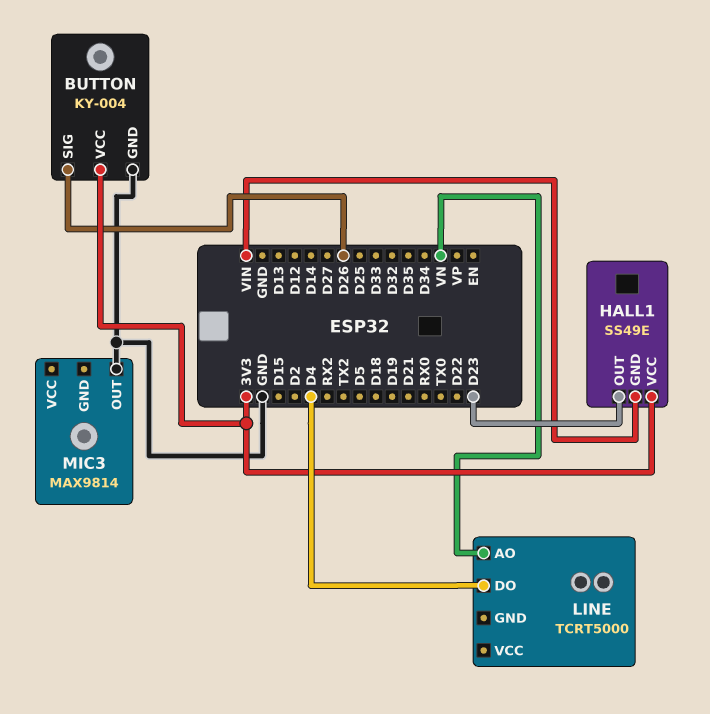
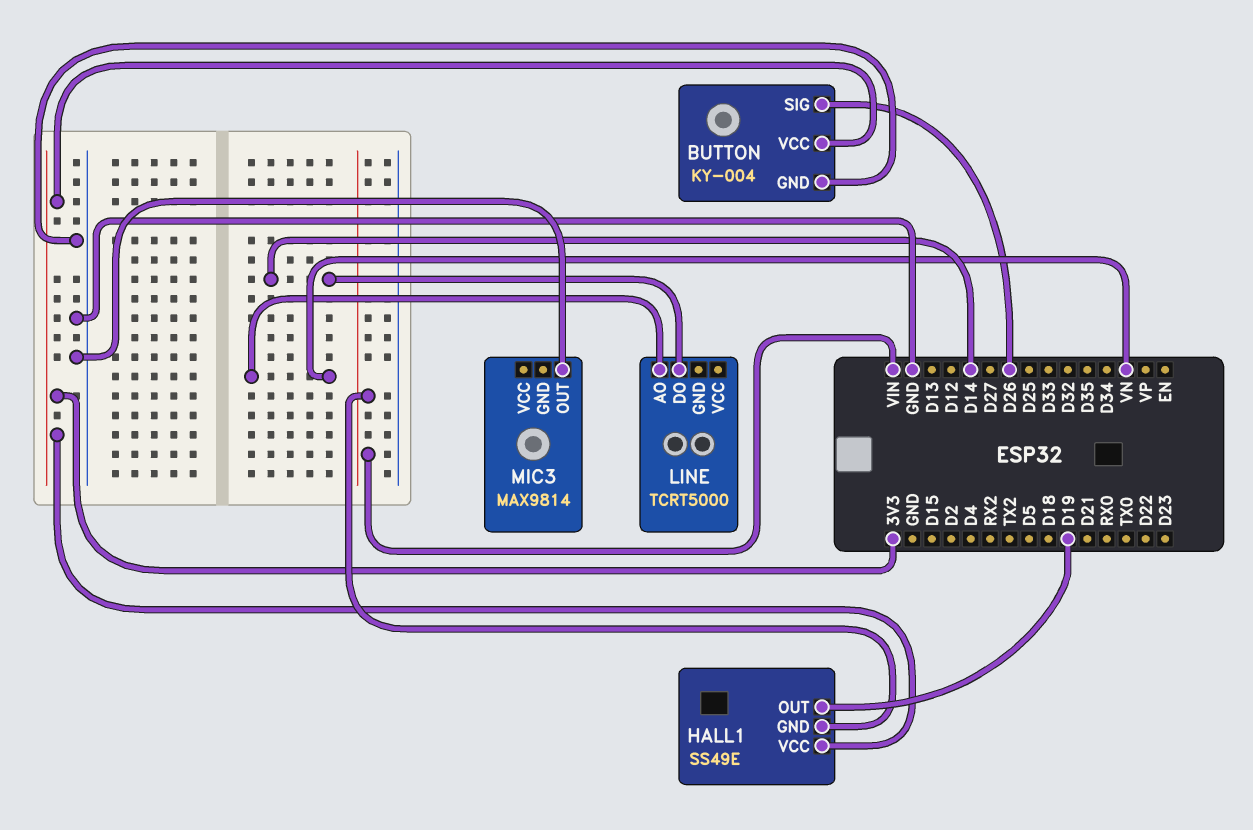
HALL1 pin OUT: D23 -> D19
LINE pin DO: D4 -> D14

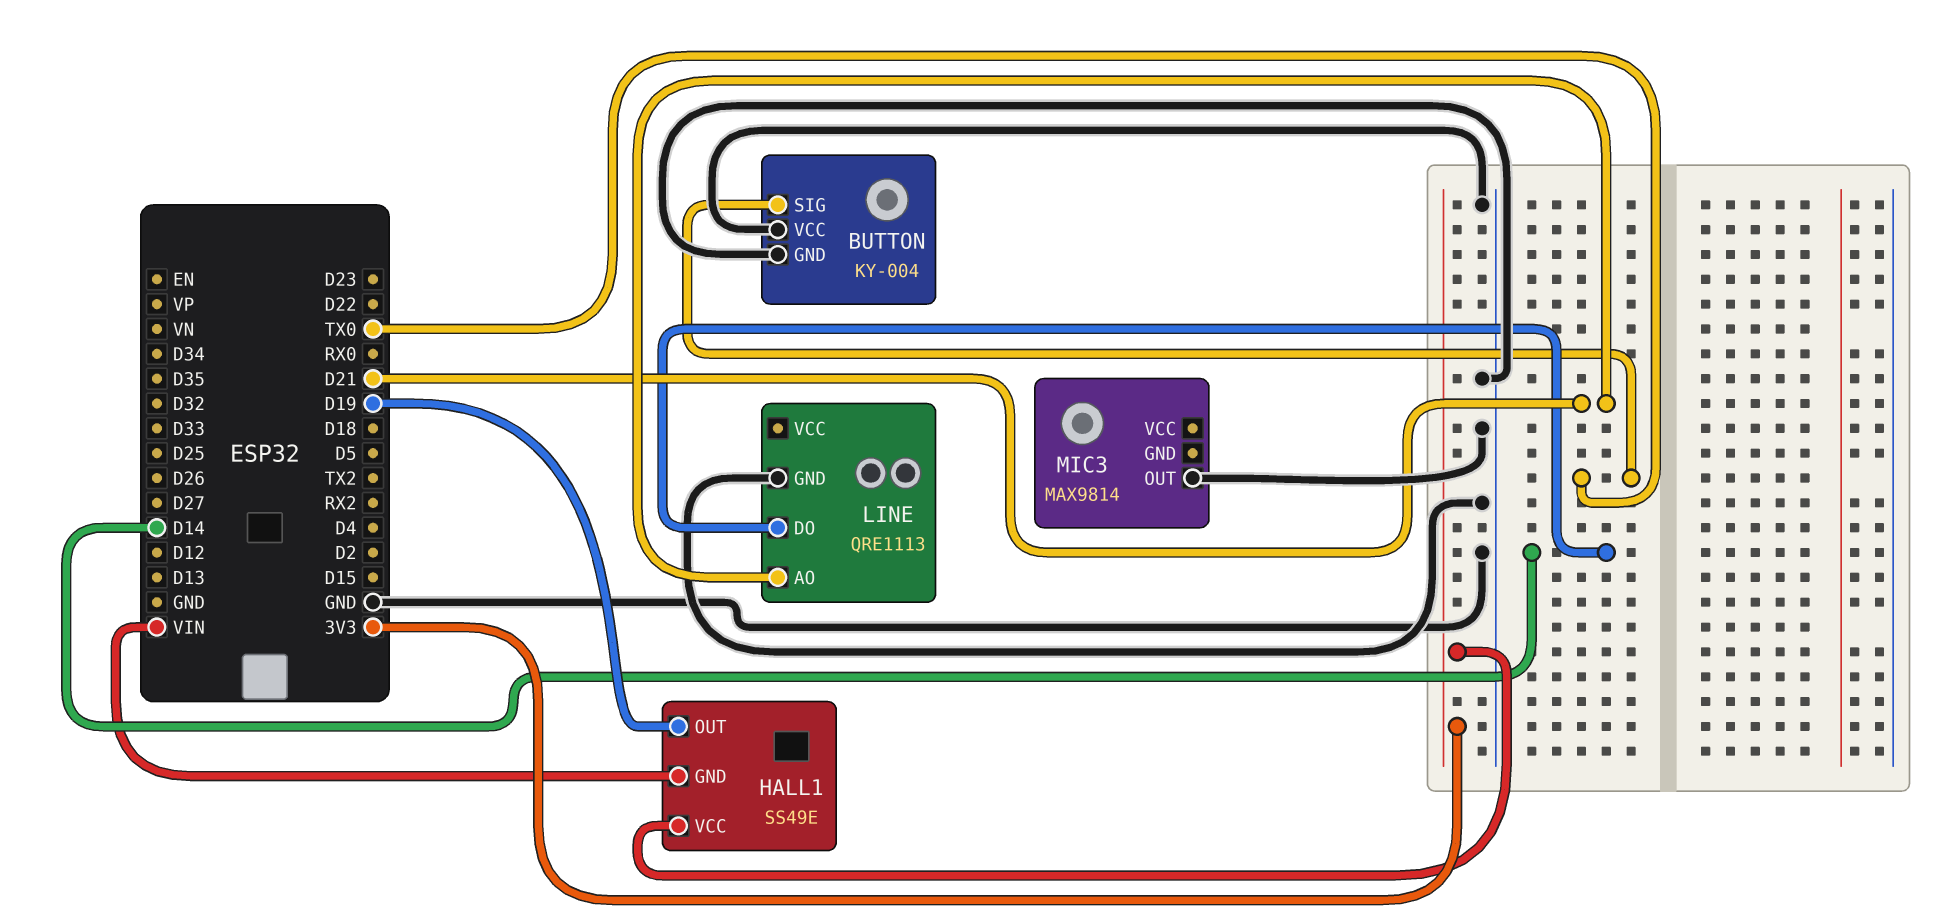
BUTTON pin SIG: D26 -> TX0
BUTTON pin VCC: 3V3 -> GND
LINE: TCRT5000 -> QRE1113
LINE pin AO: VN -> D21
LINE pin GND: none -> GND

